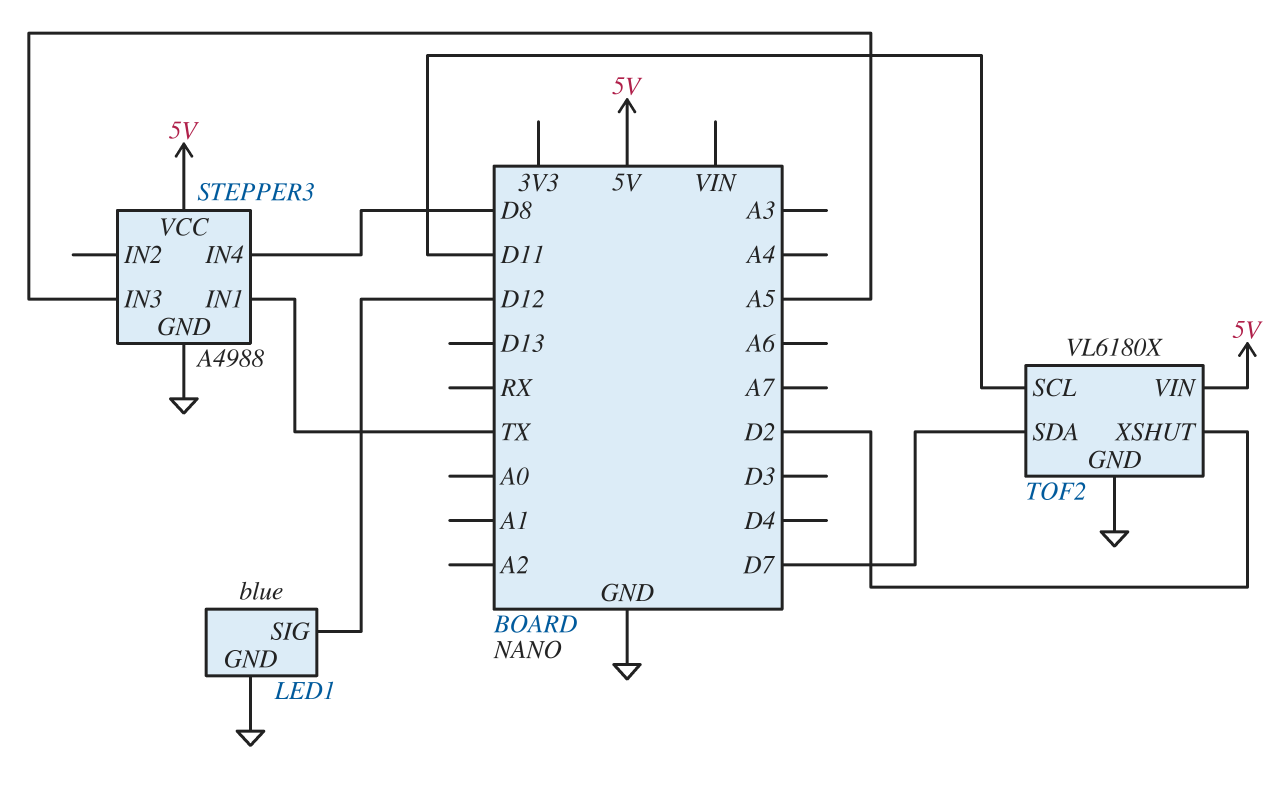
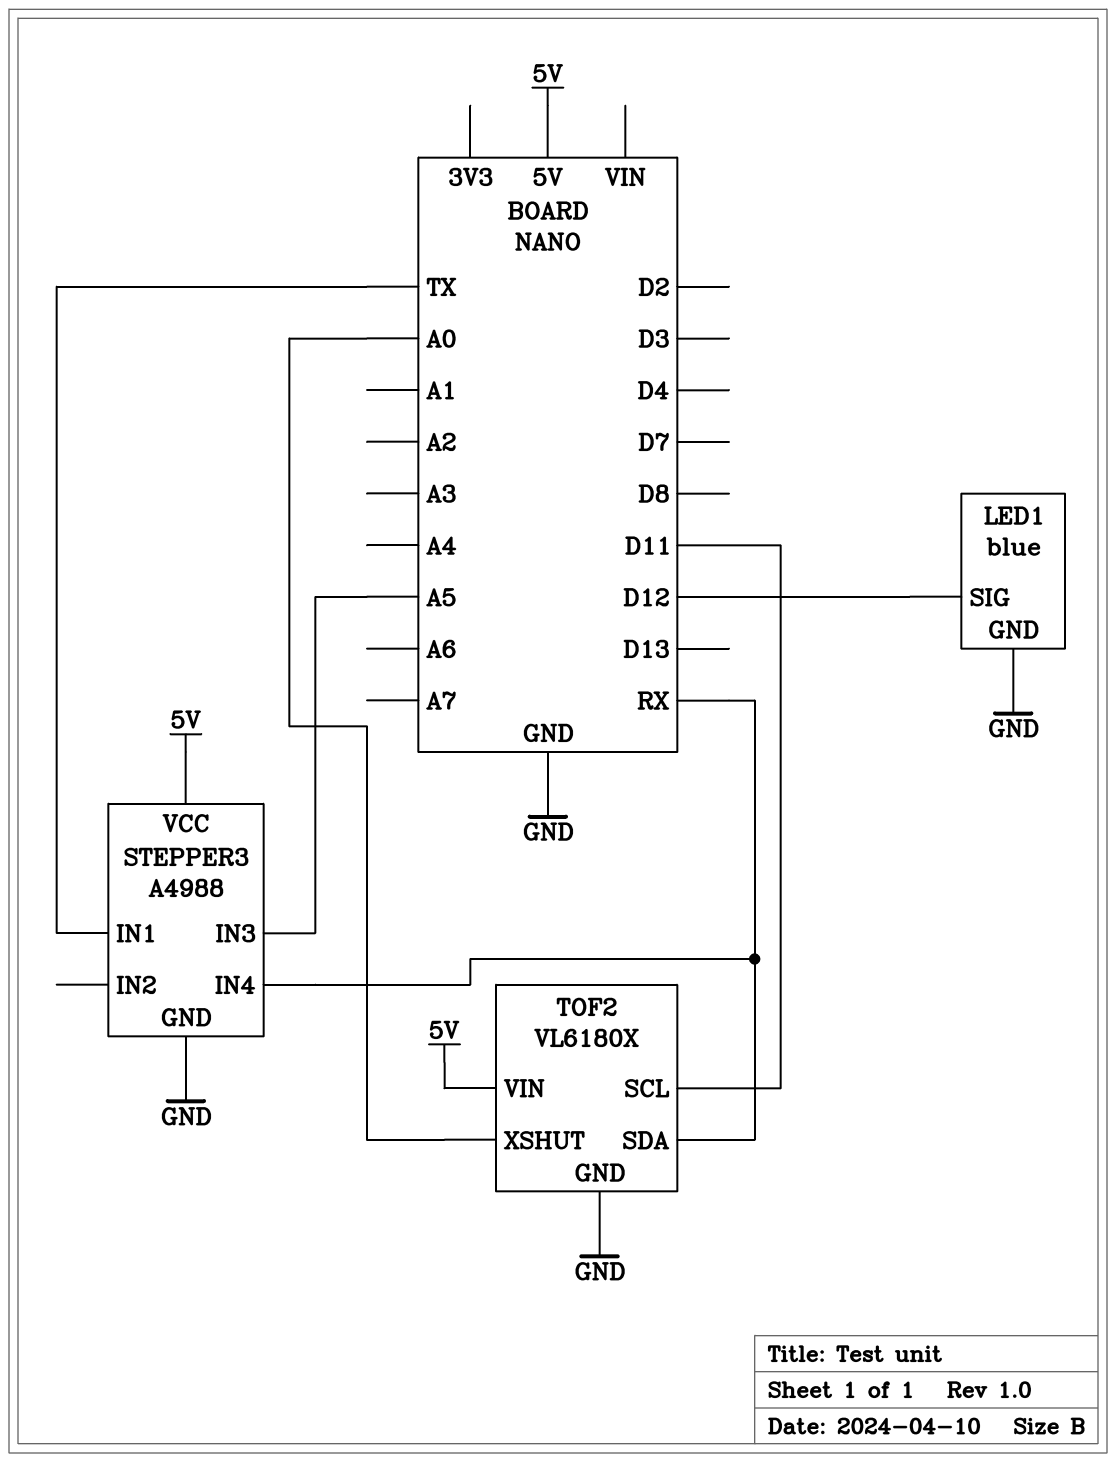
STEPPER3 pin IN4: D8 -> RX
TOF2 pin SDA: D7 -> RX
TOF2 pin XSHUT: D2 -> A0

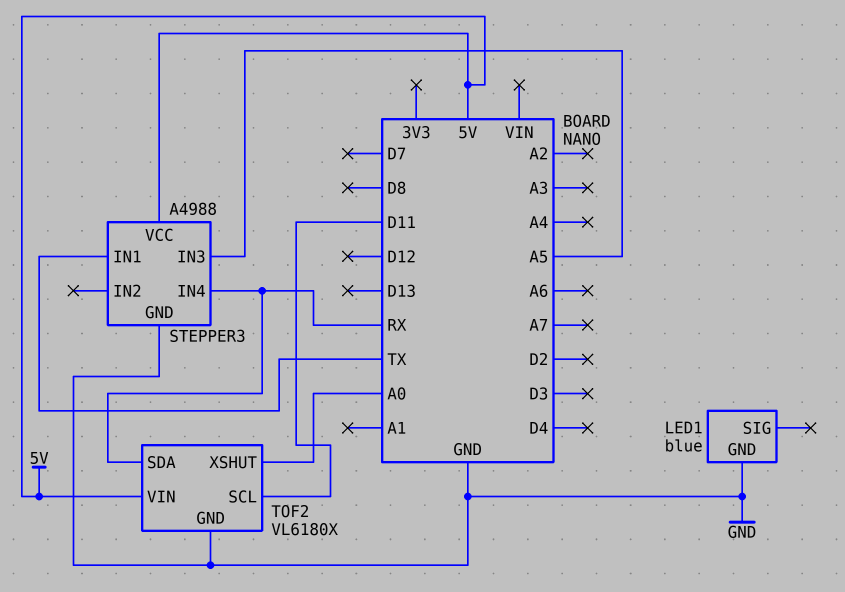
LED1 pin SIG: D12 -> none

